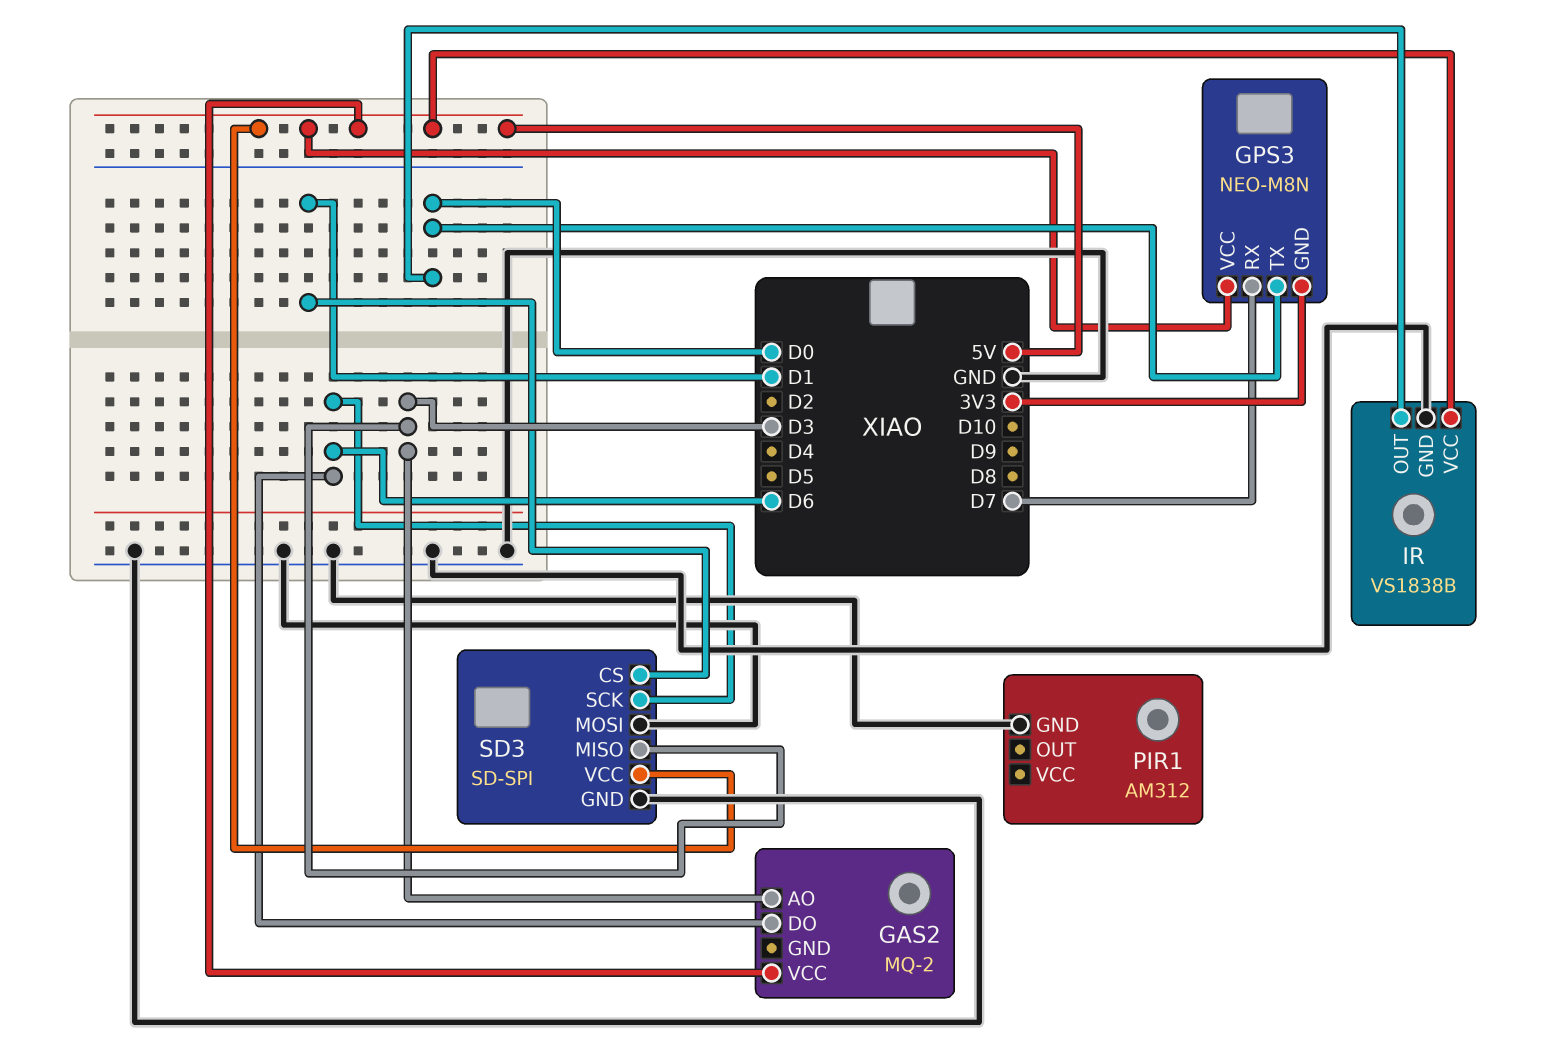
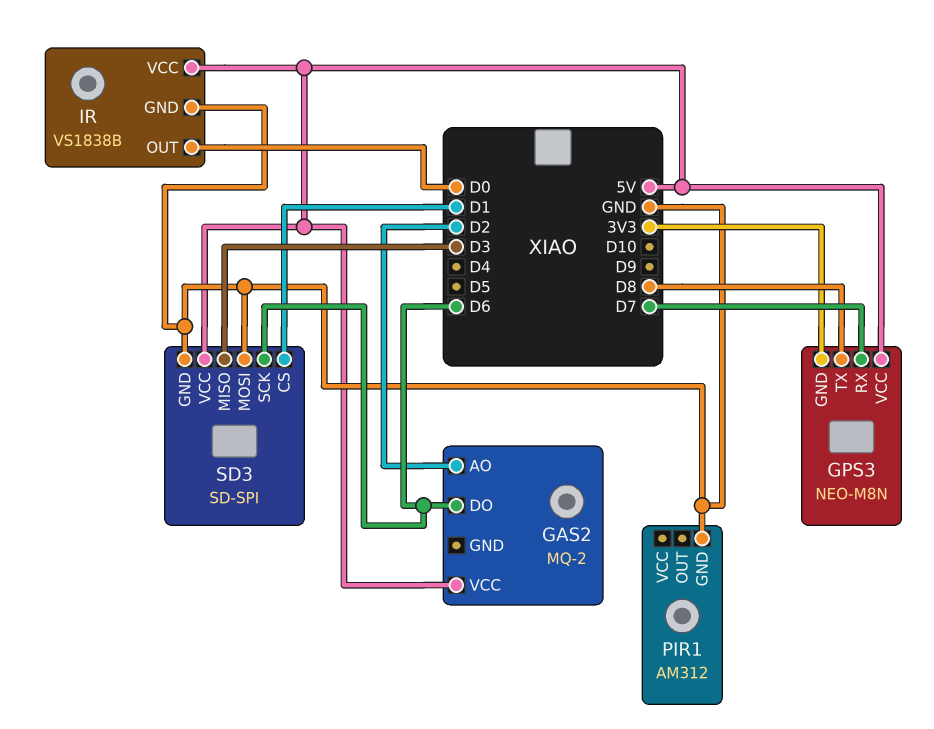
GAS2 pin AO: D3 -> D2
GPS3 pin TX: D0 -> D8

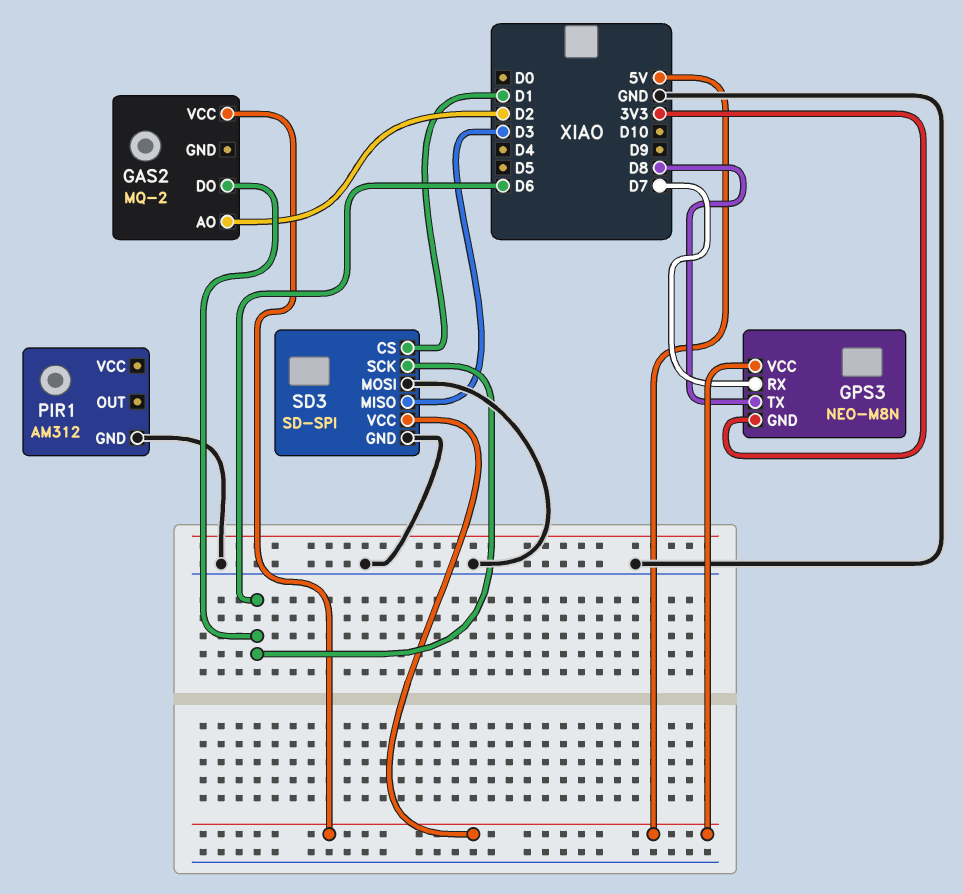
IR: VS1838B -> none
IR pin GND: GND -> none
IR pin OUT: D0 -> none
IR pin VCC: 5V -> none

